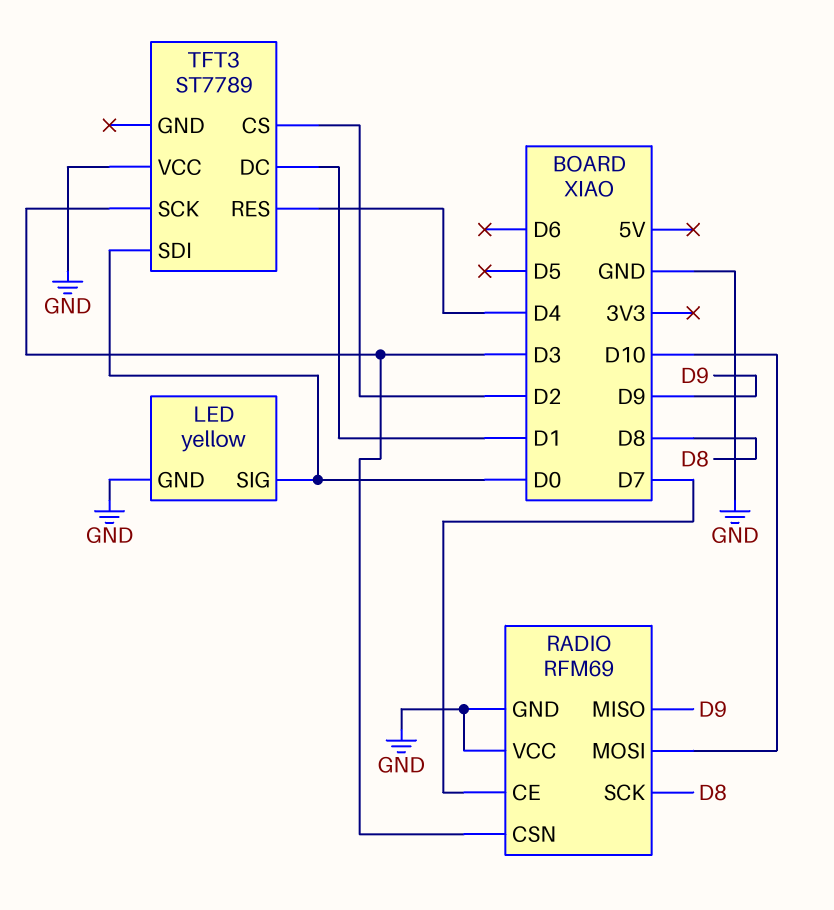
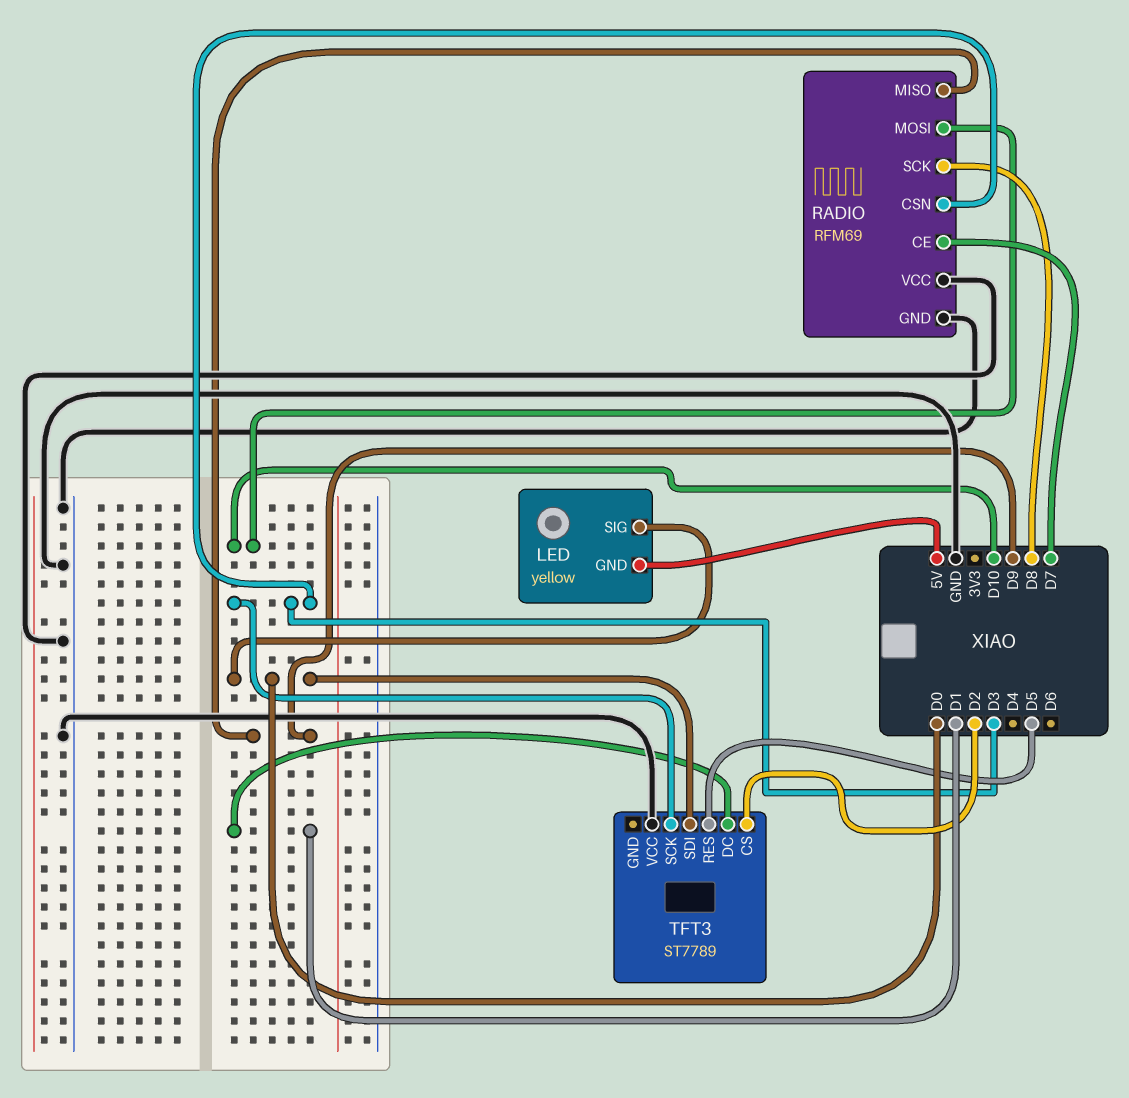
LED pin GND: GND -> 5V
TFT3 pin RES: D4 -> D5

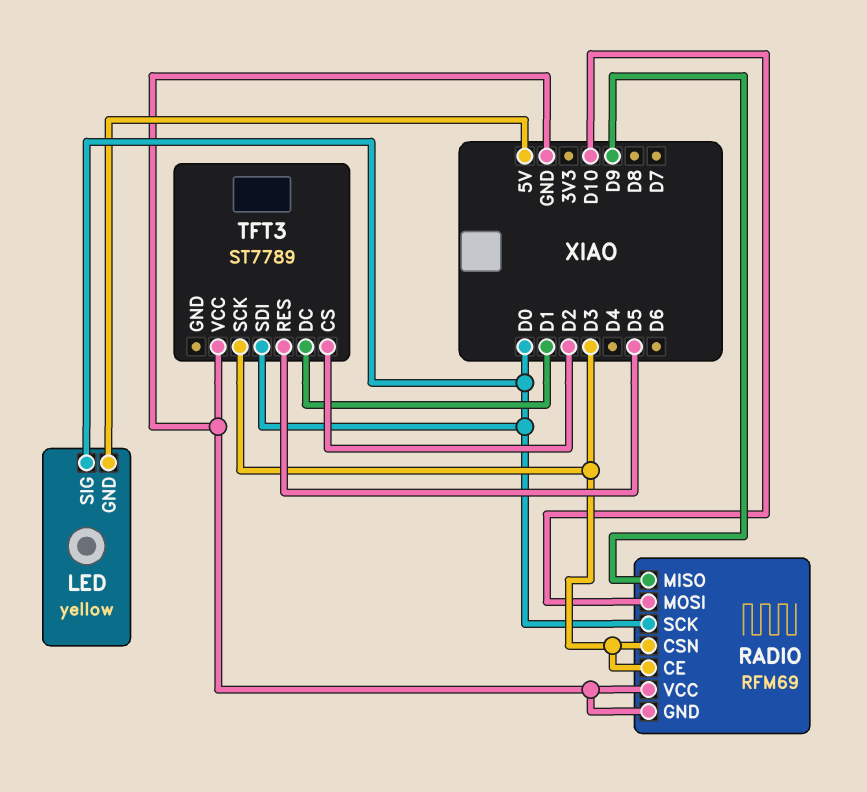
RADIO pin CE: D7 -> D3
RADIO pin SCK: D8 -> D0

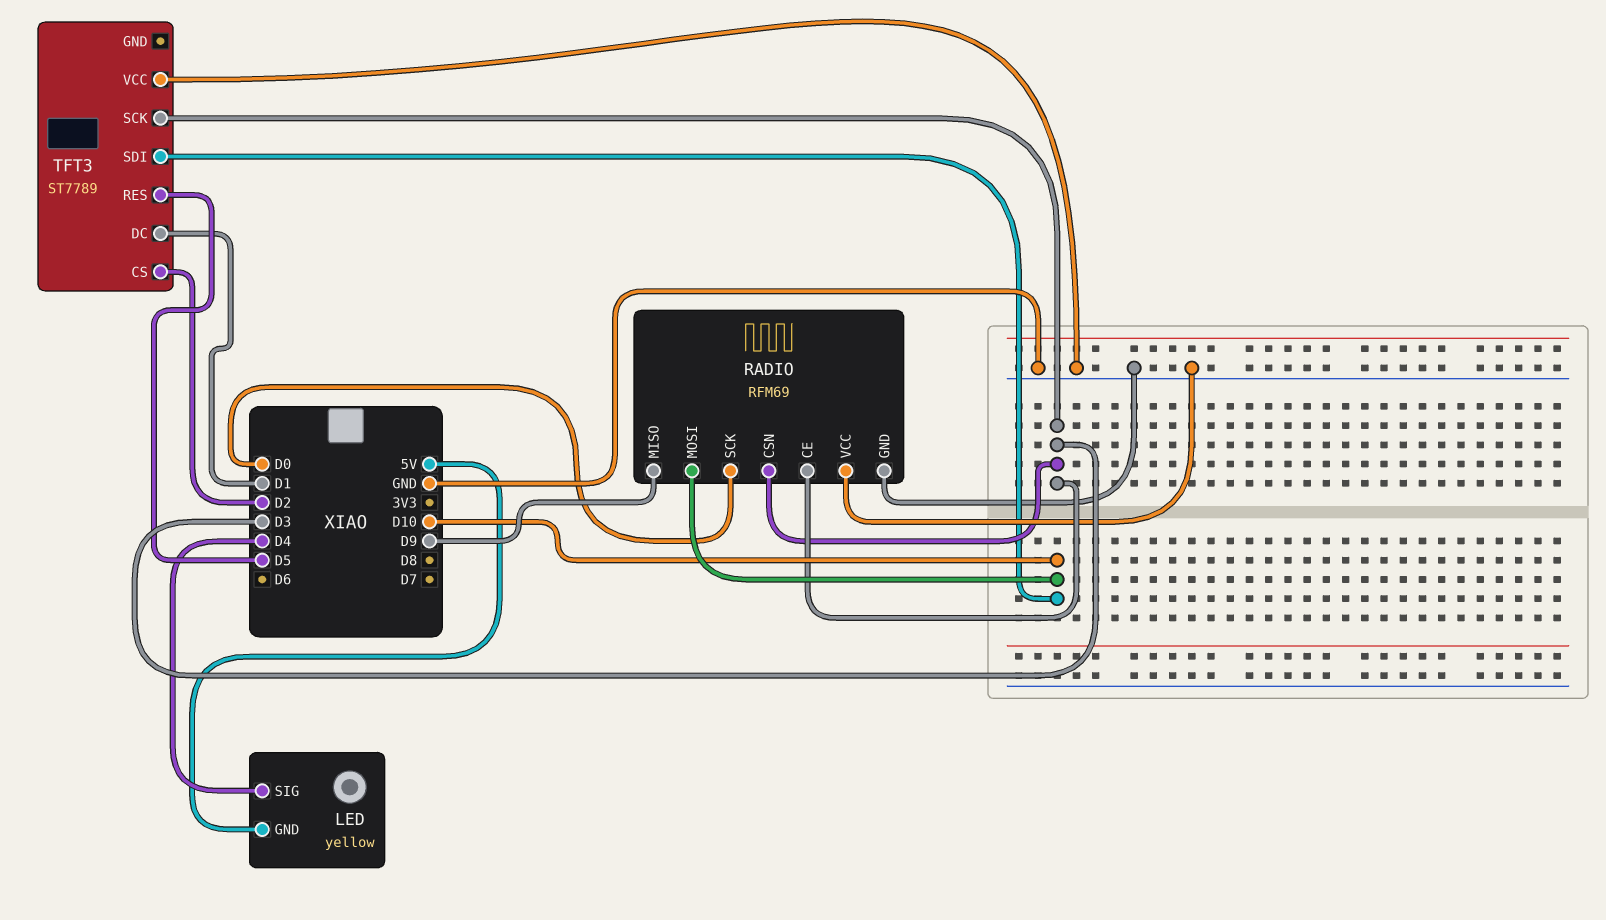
LED pin SIG: D0 -> D4
TFT3 pin SDI: D0 -> D10

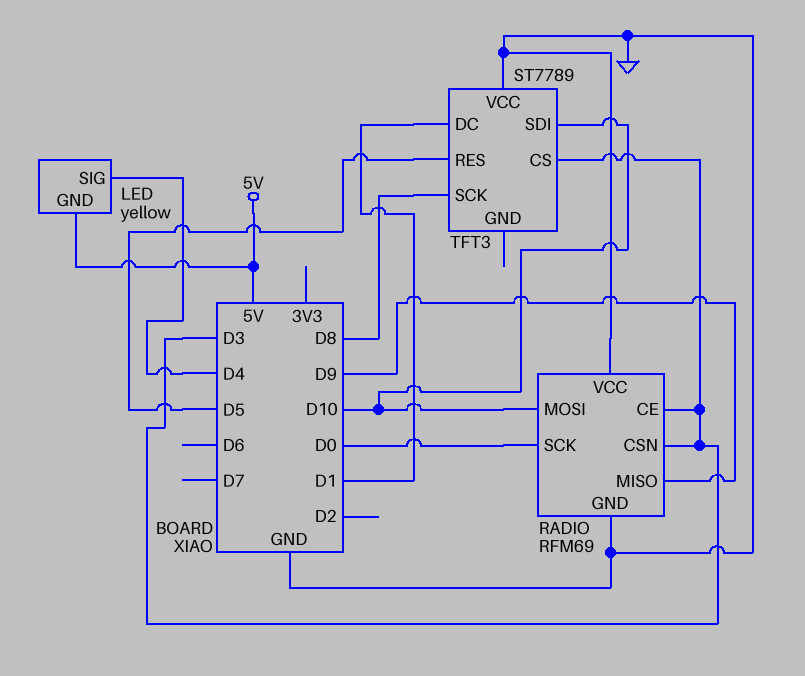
TFT3 pin CS: D2 -> D3
TFT3 pin SCK: D3 -> D8

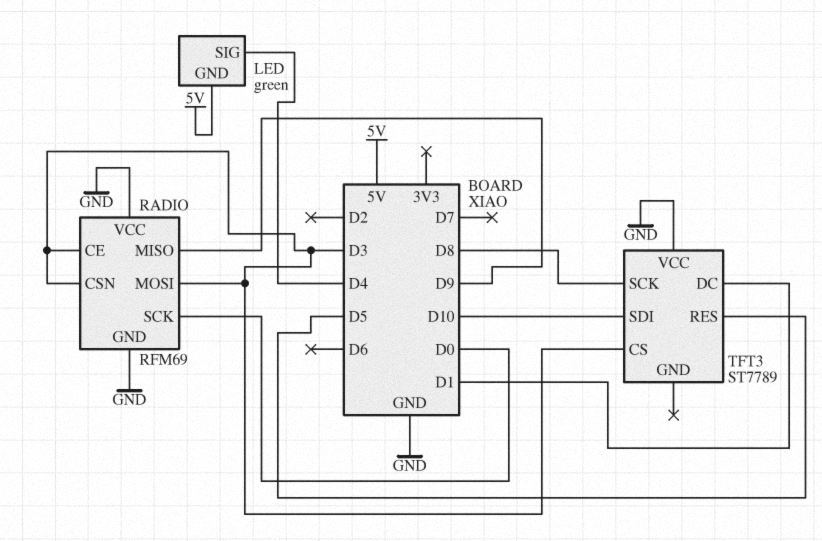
LED: yellow -> green
RADIO pin MOSI: D10 -> D3

